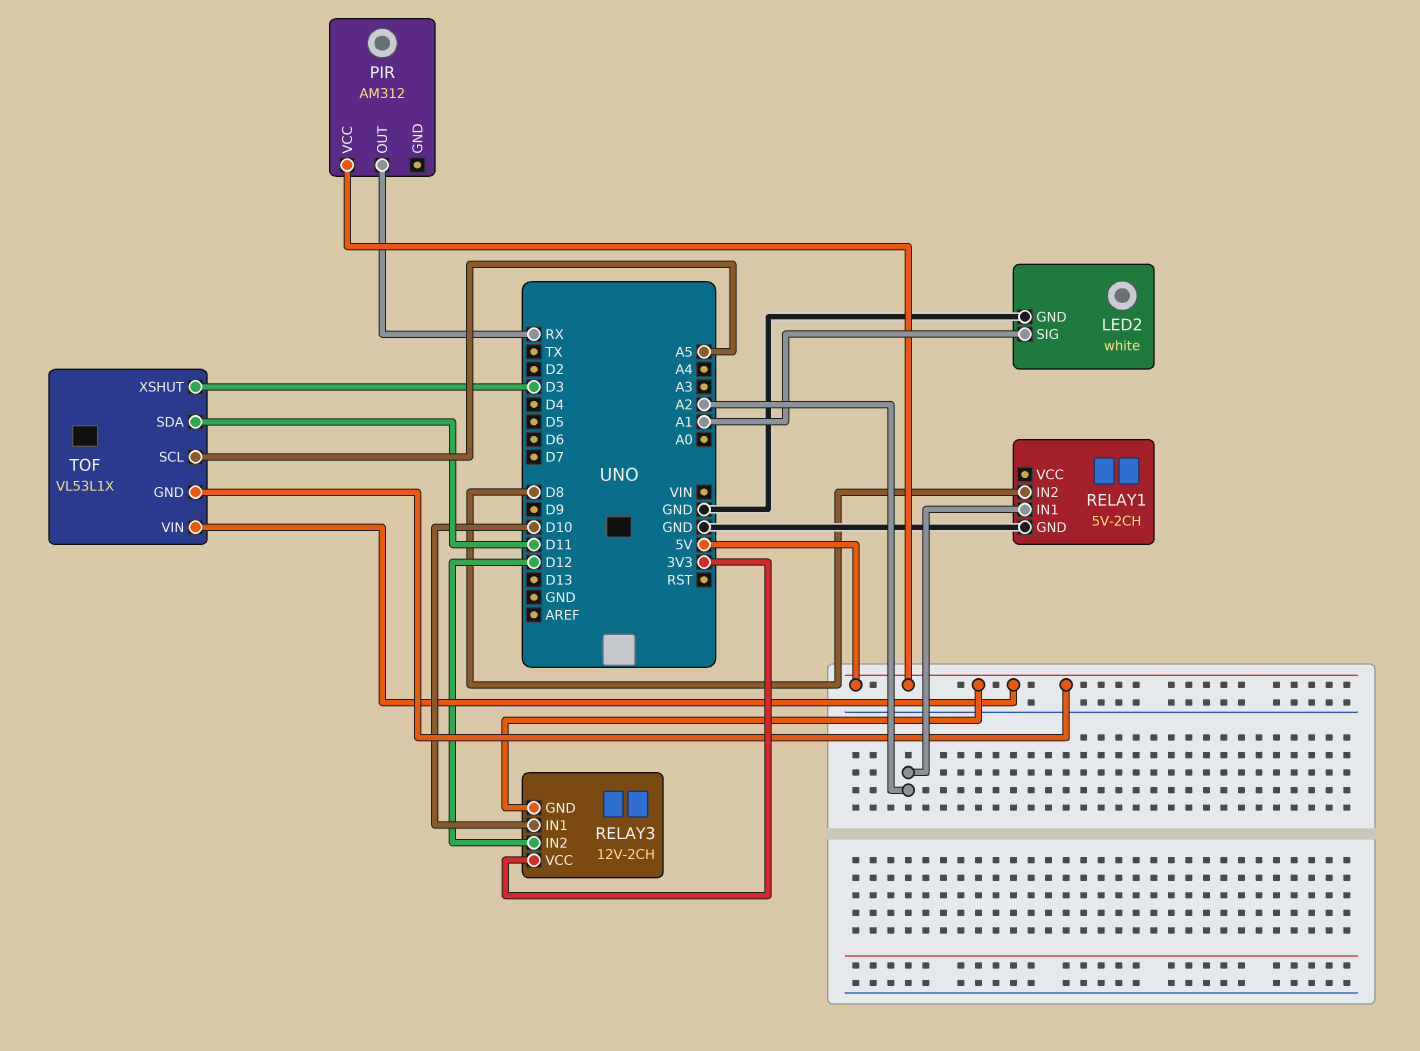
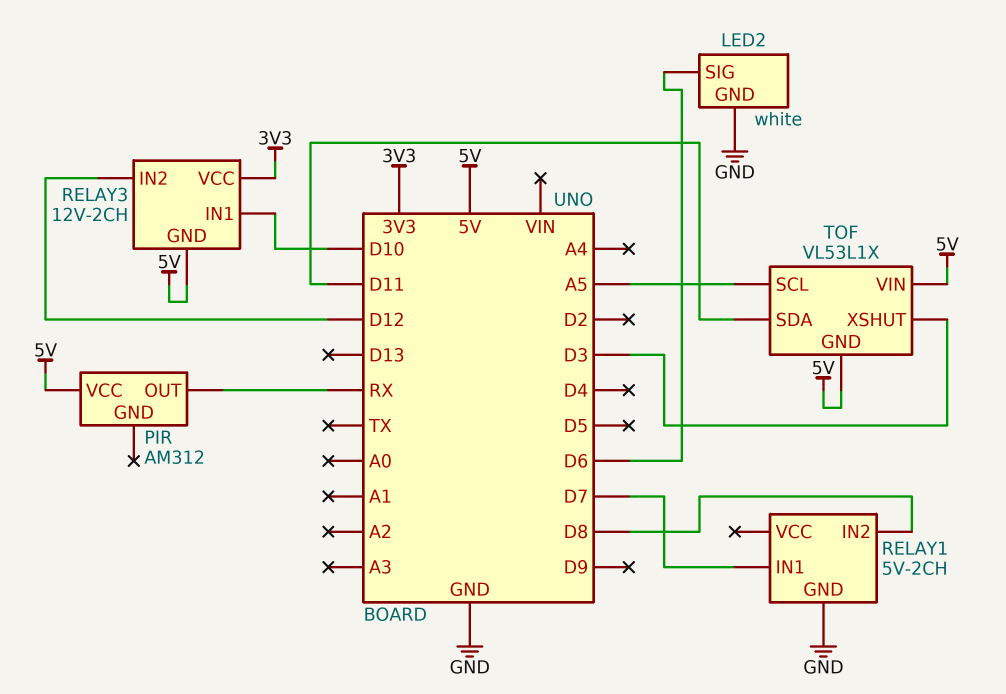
LED2 pin SIG: A1 -> D6
RELAY1 pin IN1: A2 -> D7

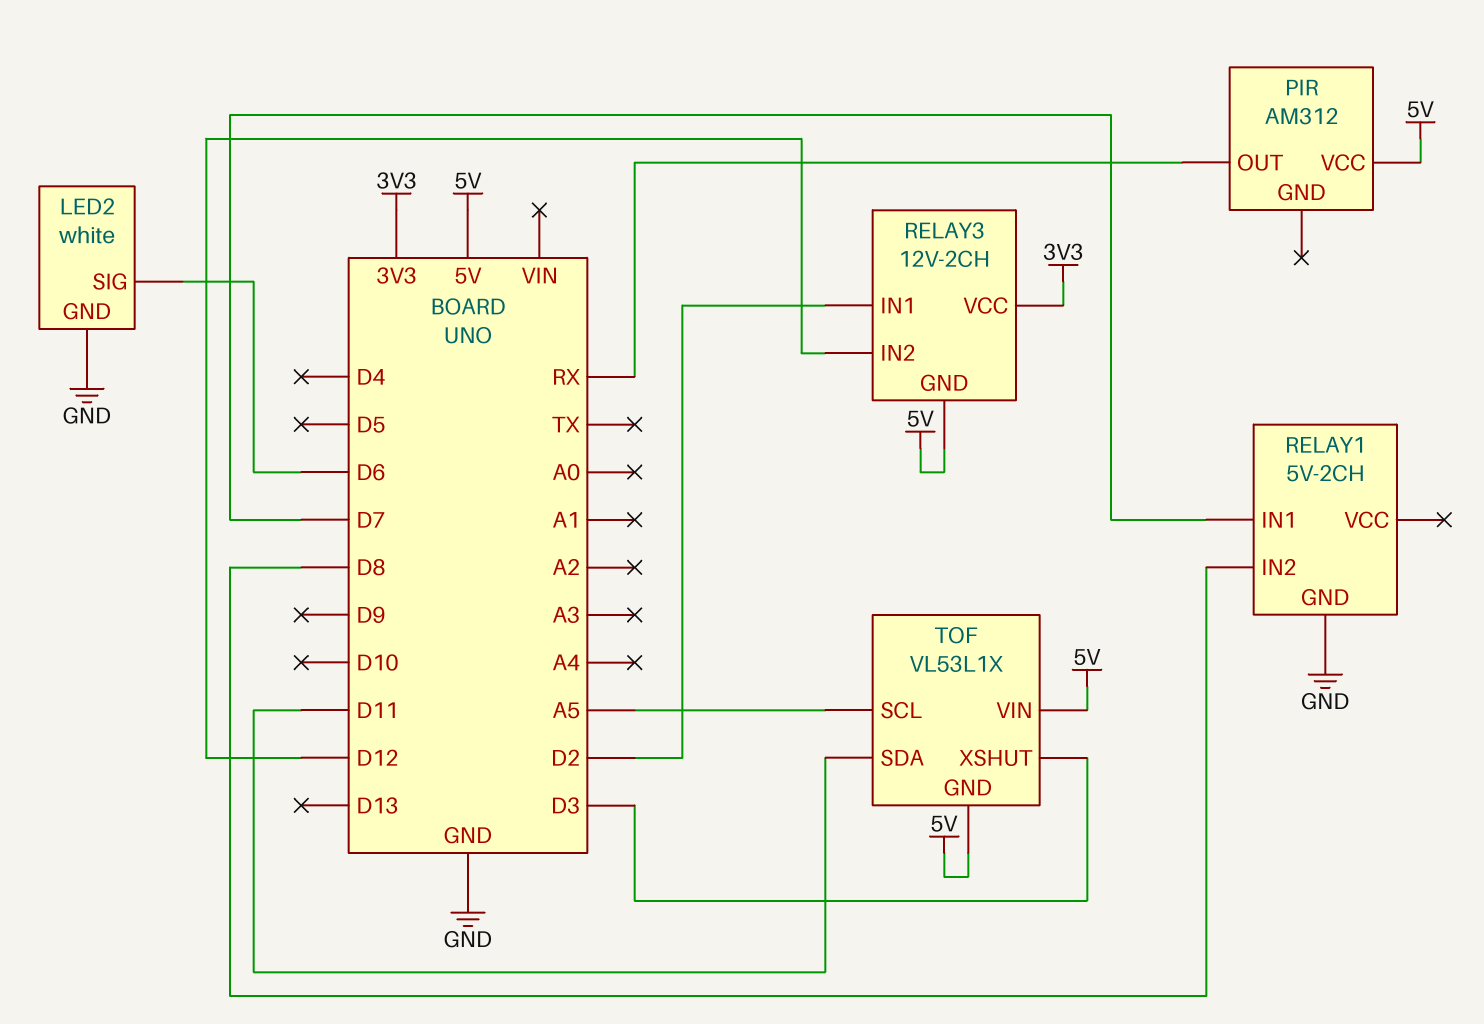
RELAY3 pin IN1: D10 -> D2

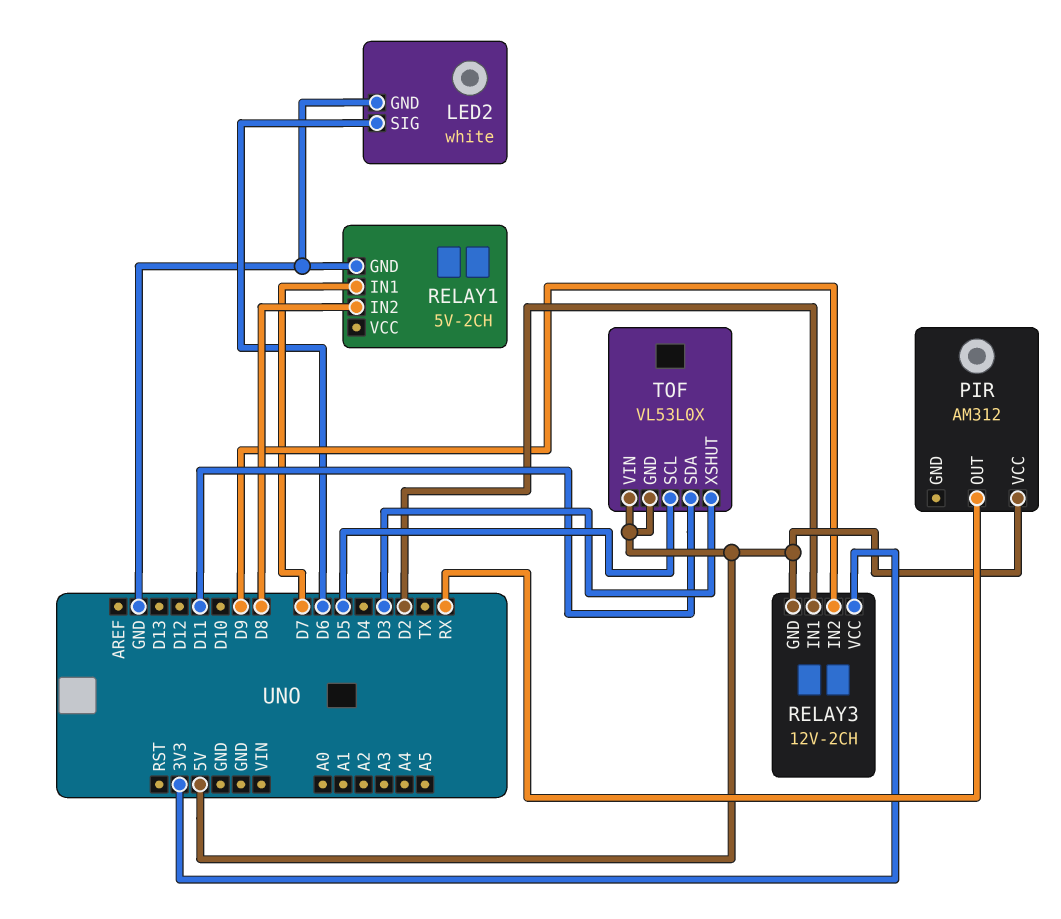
RELAY3 pin IN2: D12 -> D9
TOF: VL53L1X -> VL53L0X
TOF pin SCL: A5 -> D5

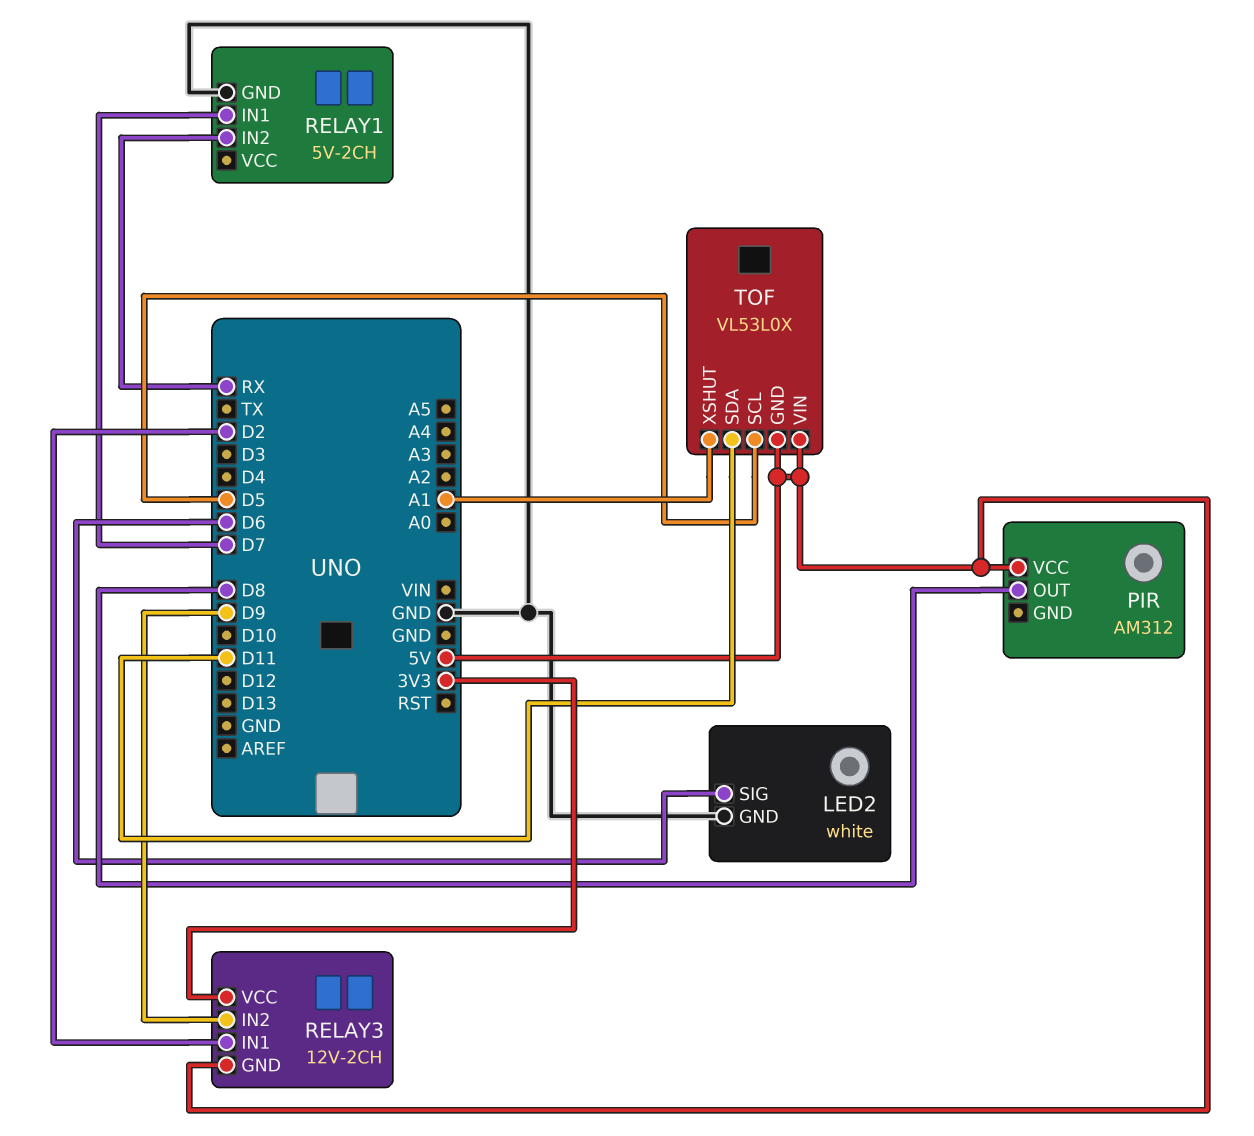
PIR pin OUT: RX -> D8
RELAY1 pin IN2: D8 -> RX
TOF pin XSHUT: D3 -> A1

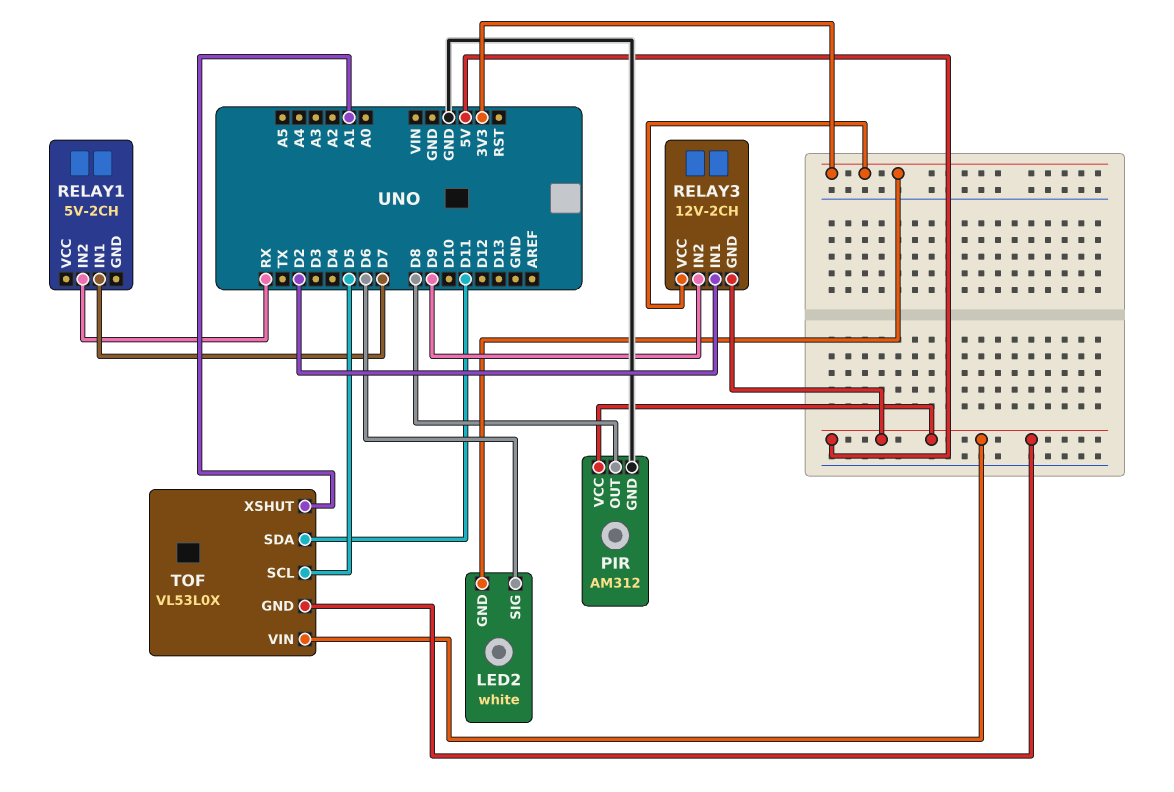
LED2 pin GND: GND -> 3V3
PIR pin GND: none -> GND
RELAY1 pin GND: GND -> none

